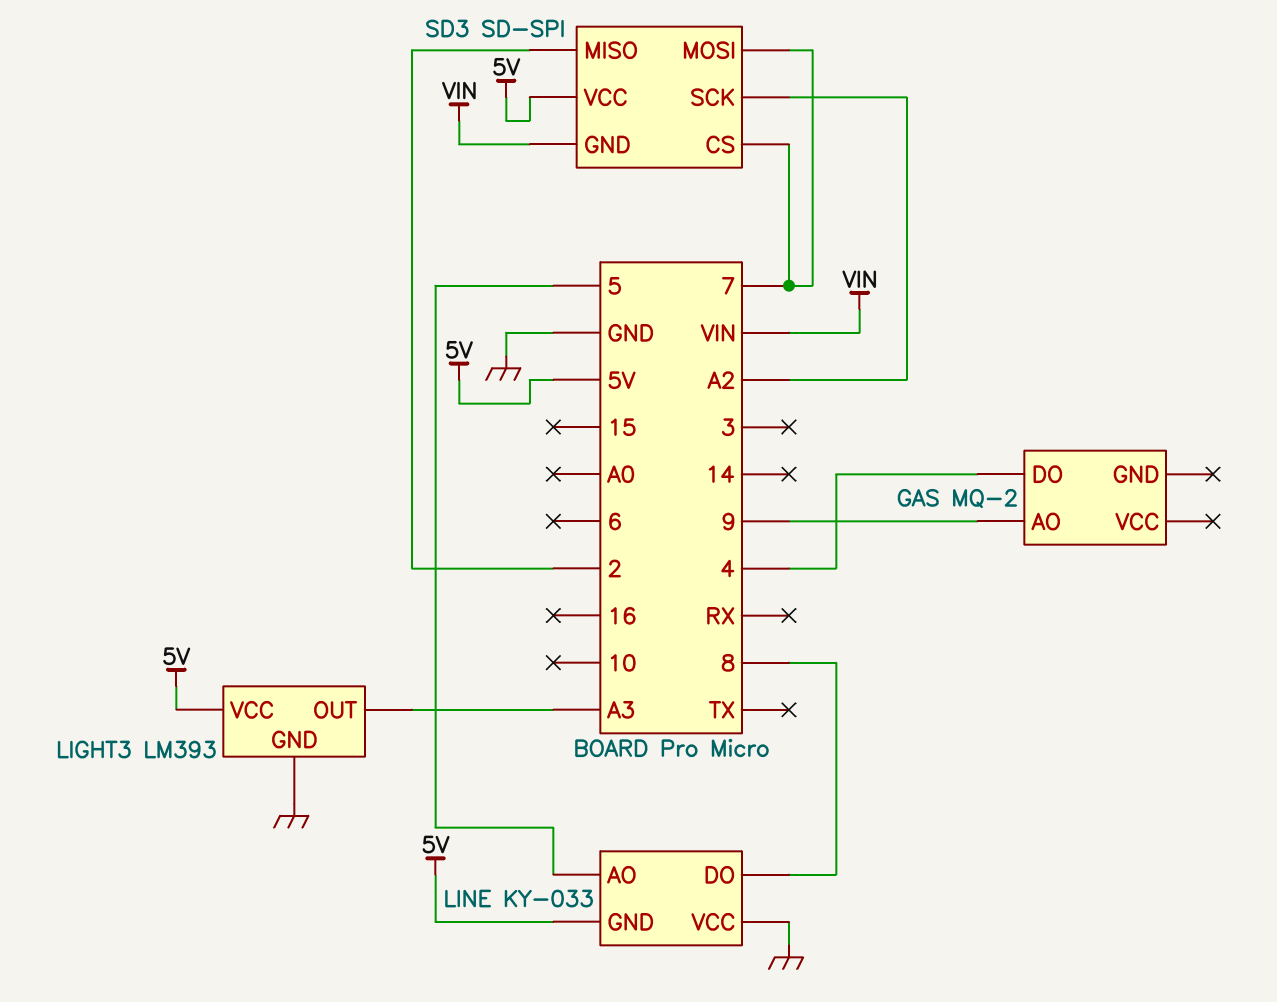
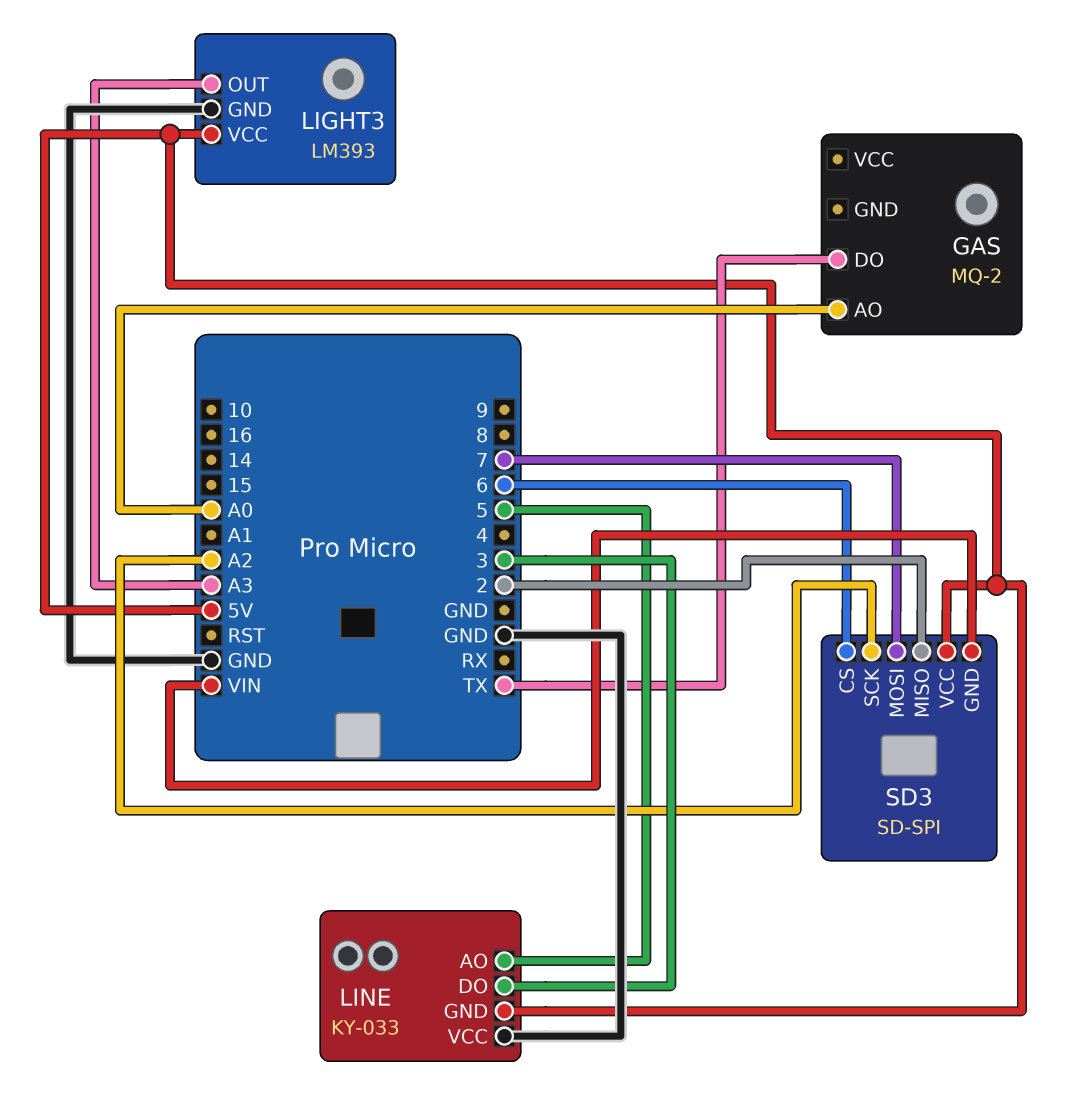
GAS pin AO: 9 -> A0
GAS pin DO: 4 -> TX
LINE pin DO: 8 -> 3
SD3 pin CS: 7 -> 6

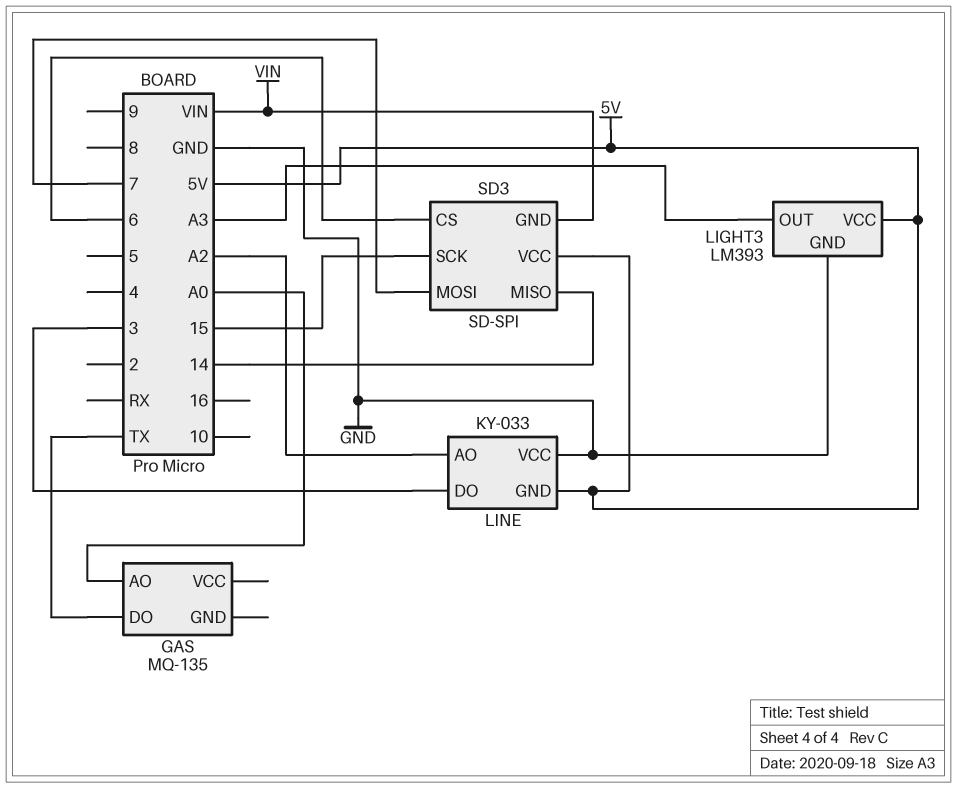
GAS: MQ-2 -> MQ-135
LINE pin AO: 5 -> A2
SD3 pin MISO: 2 -> 14
SD3 pin SCK: A2 -> 15

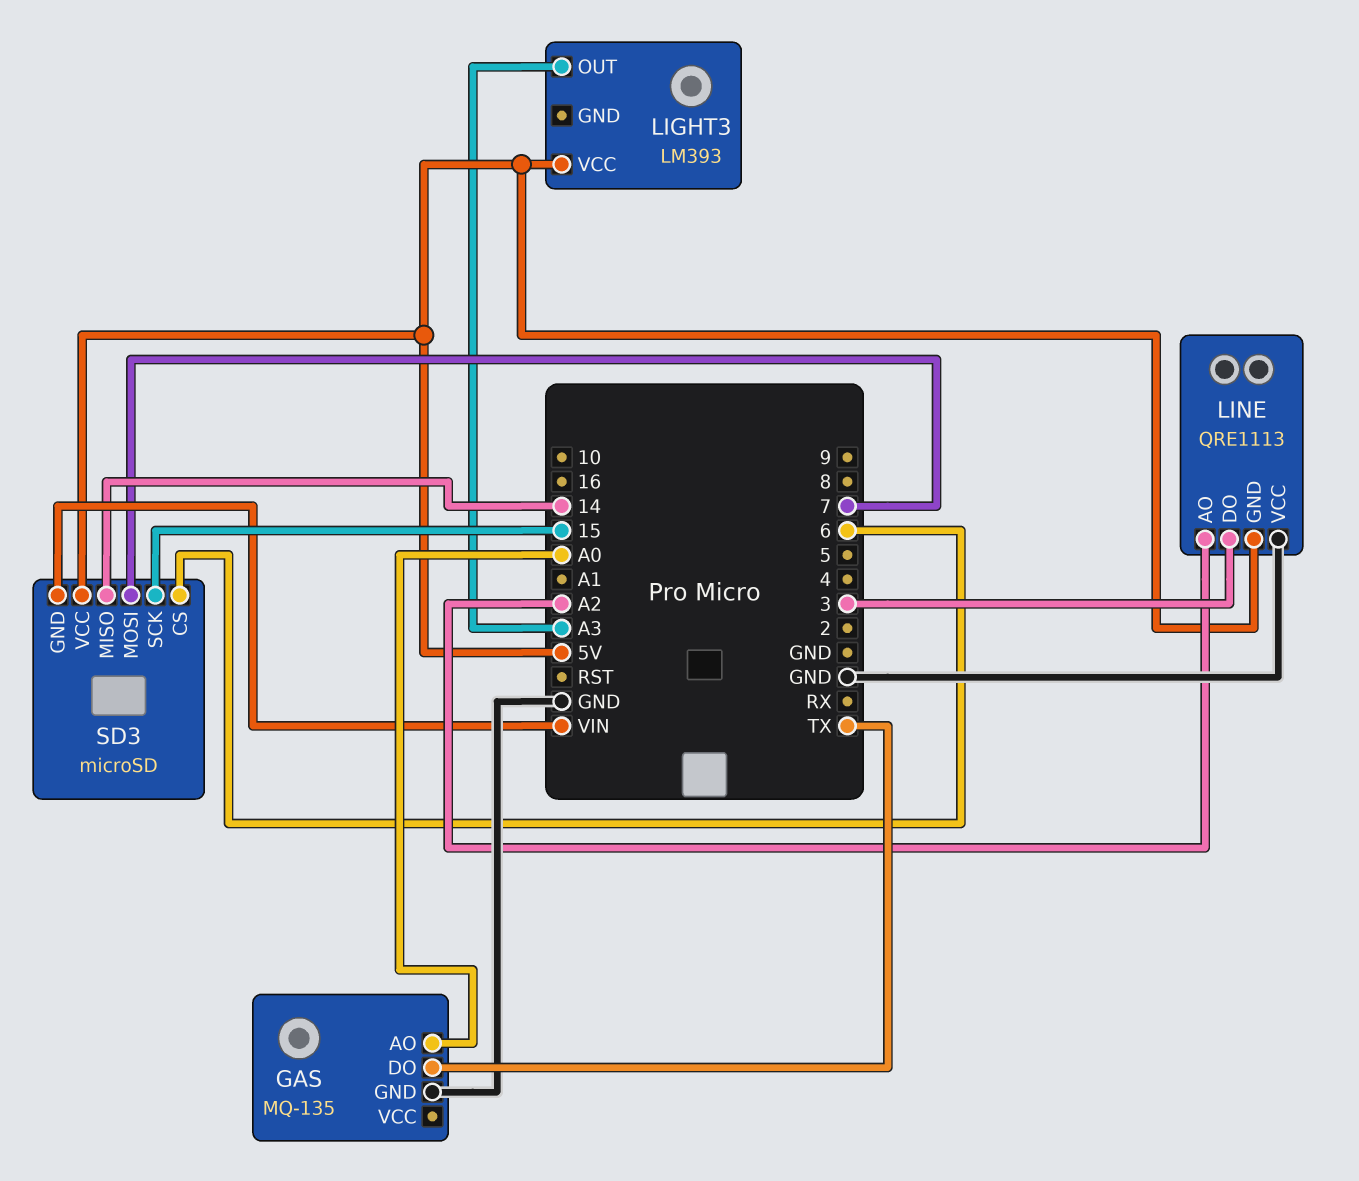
GAS pin GND: none -> GND
LIGHT3 pin GND: GND -> none
LINE: KY-033 -> QRE1113
SD3: SD-SPI -> microSD

